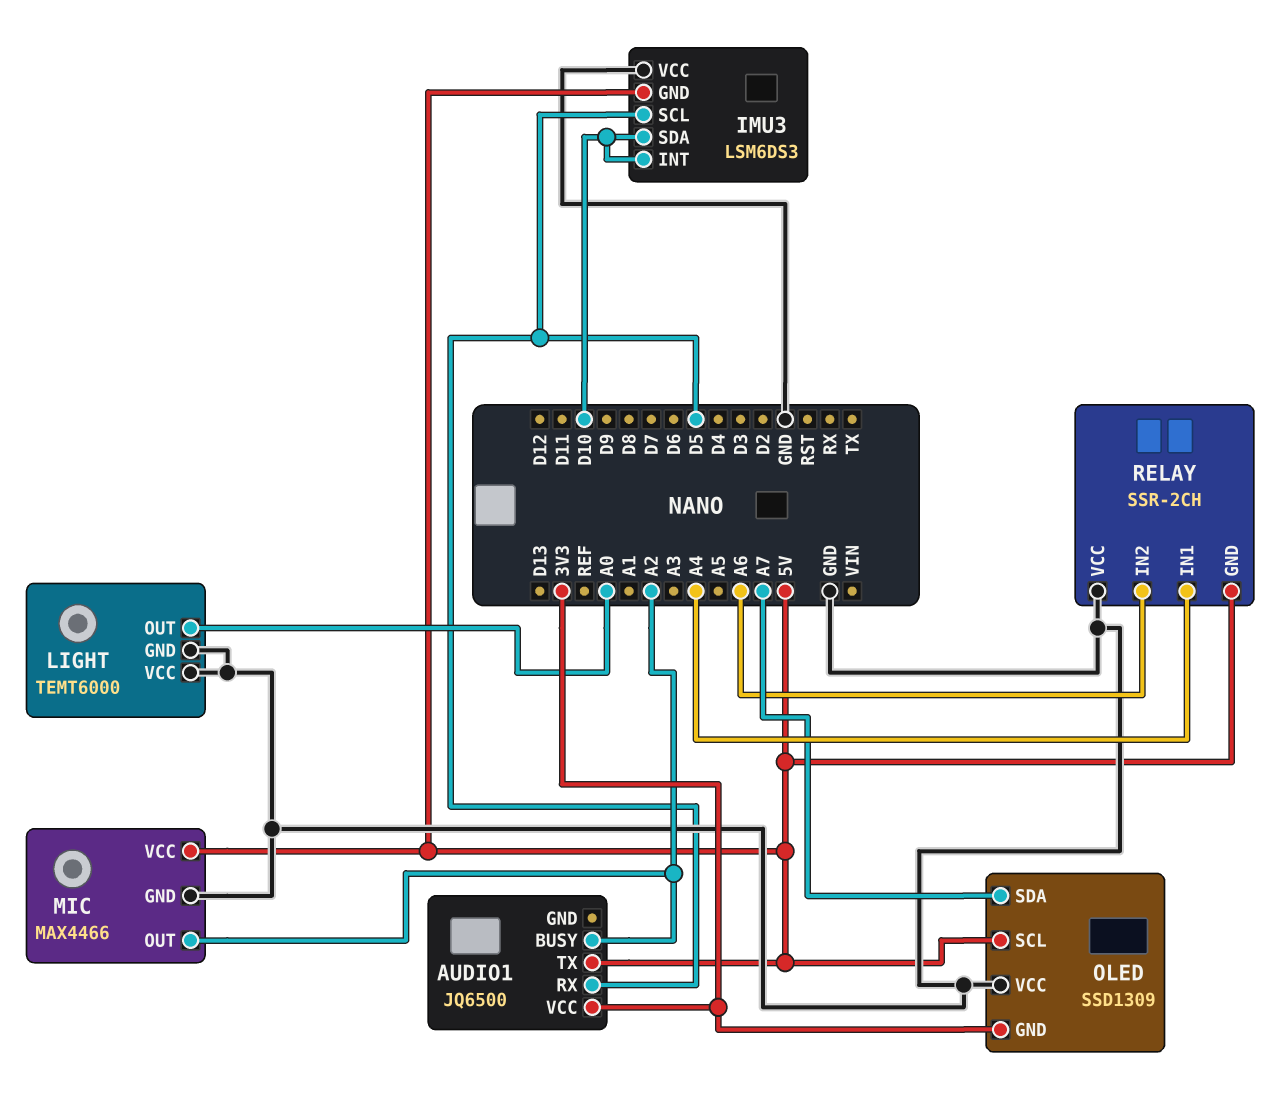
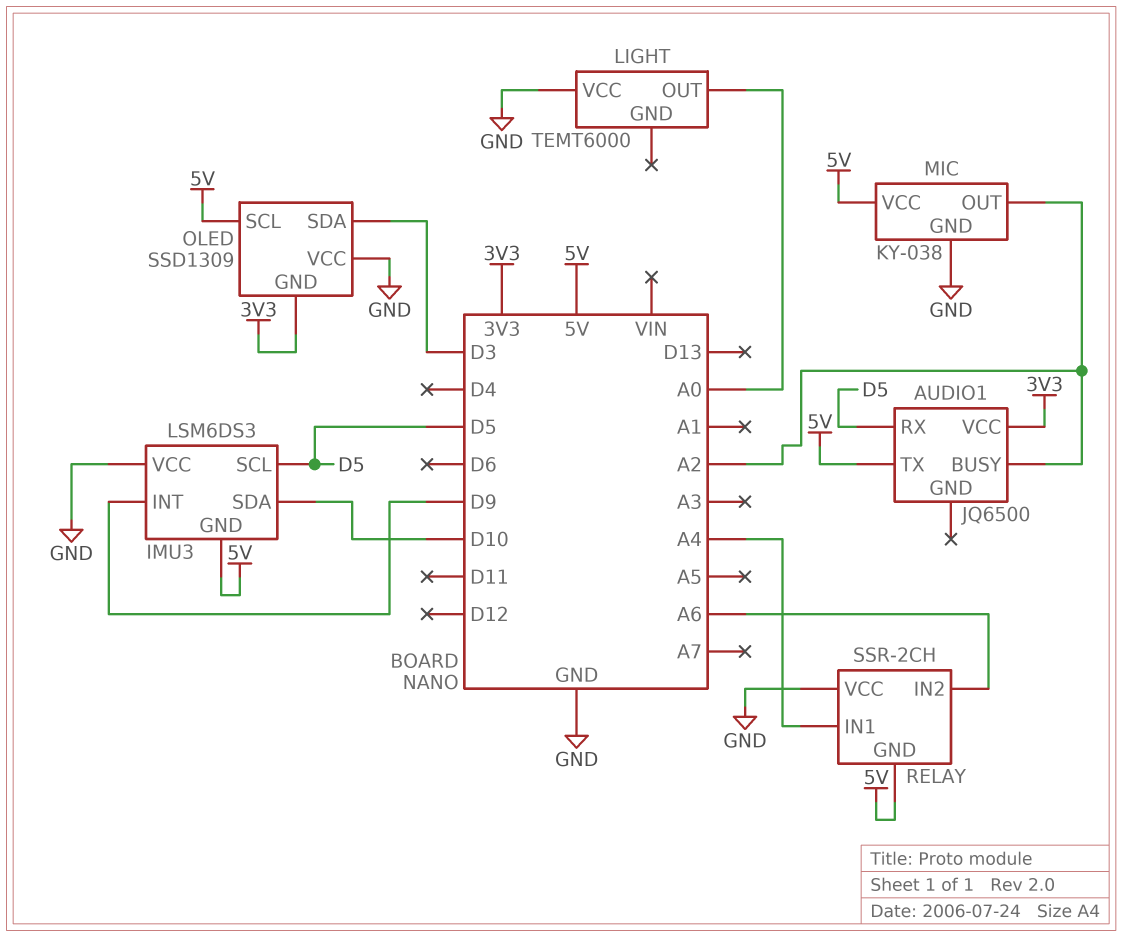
IMU3 pin INT: D10 -> D9
LIGHT pin GND: GND -> none
MIC: MAX4466 -> KY-038
OLED pin SDA: A7 -> D3

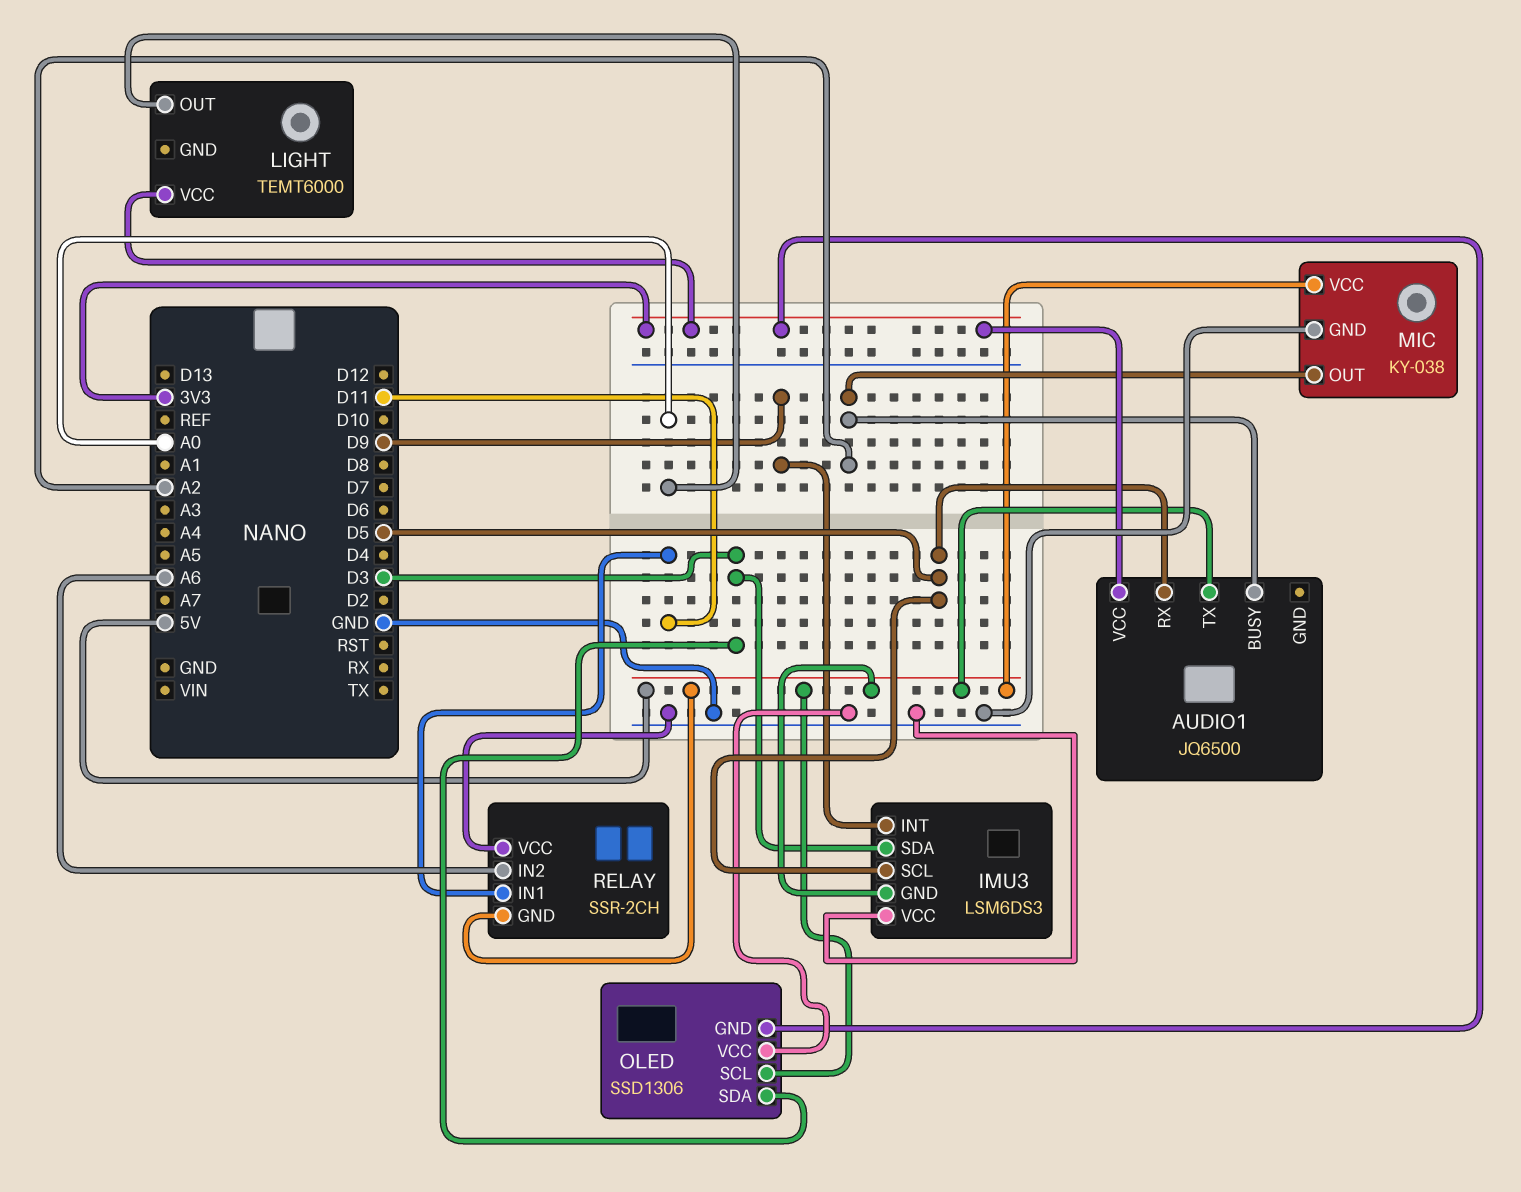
IMU3 pin SDA: D10 -> D3
LIGHT pin VCC: GND -> 3V3
OLED: SSD1309 -> SSD1306
RELAY pin IN1: A4 -> D11

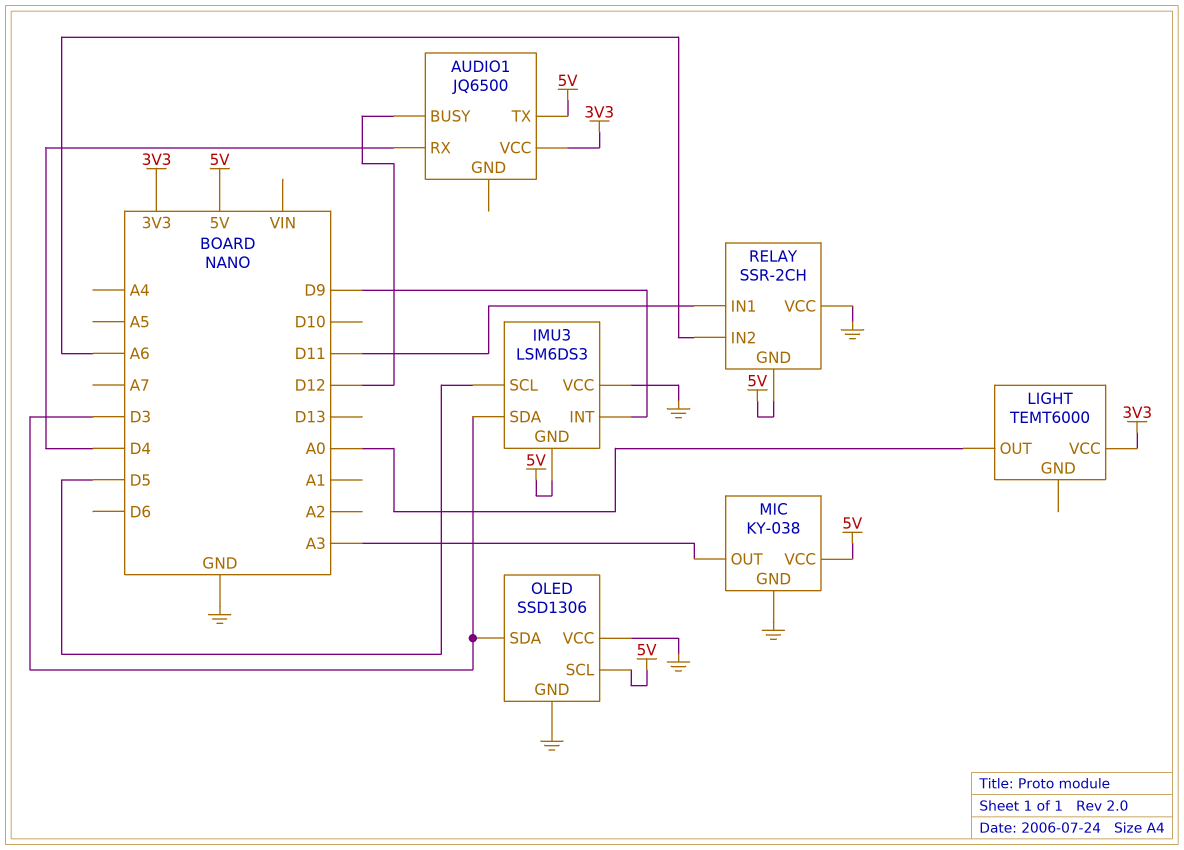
AUDIO1 pin BUSY: A2 -> D12
AUDIO1 pin RX: D5 -> D4
MIC pin OUT: A2 -> A3
OLED pin GND: 3V3 -> GND

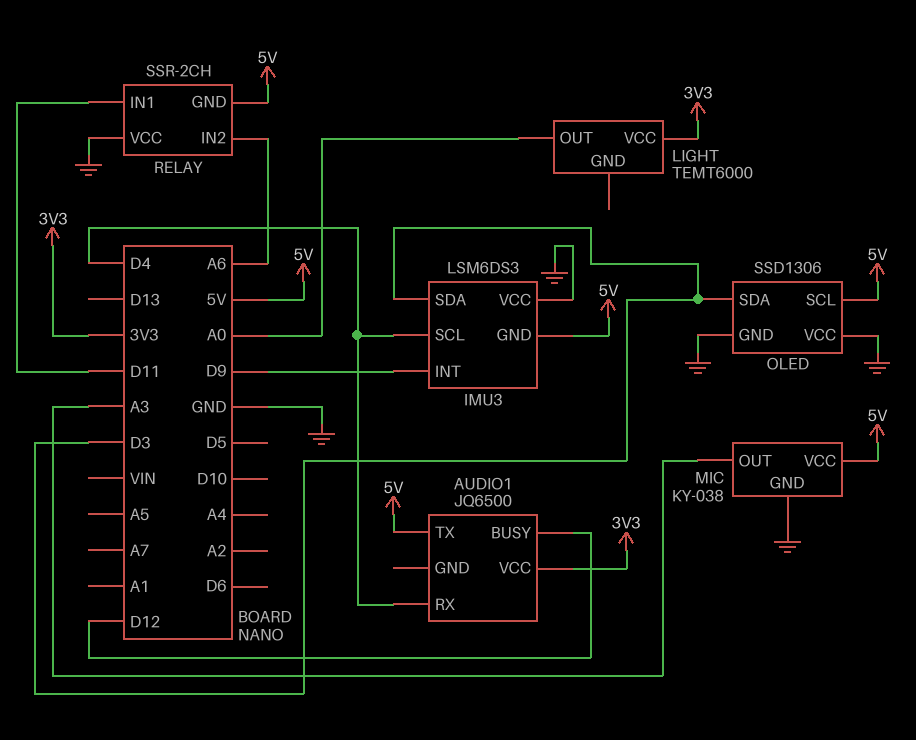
IMU3 pin SCL: D5 -> D4

